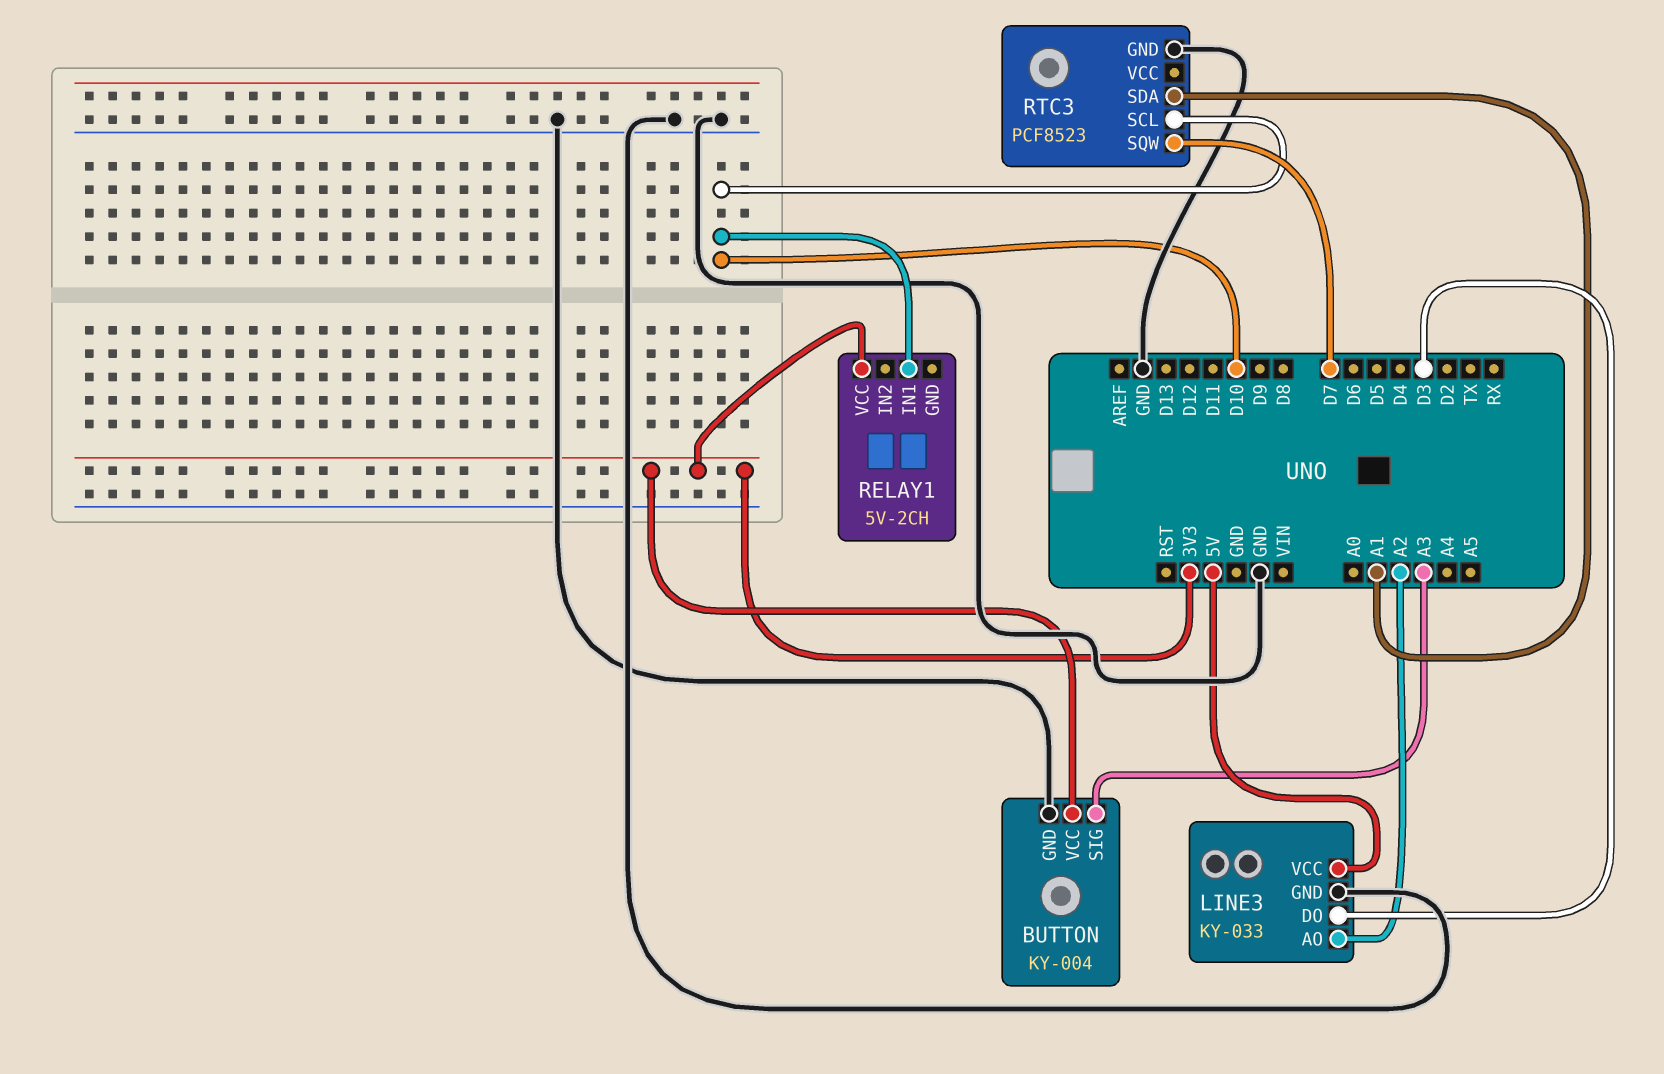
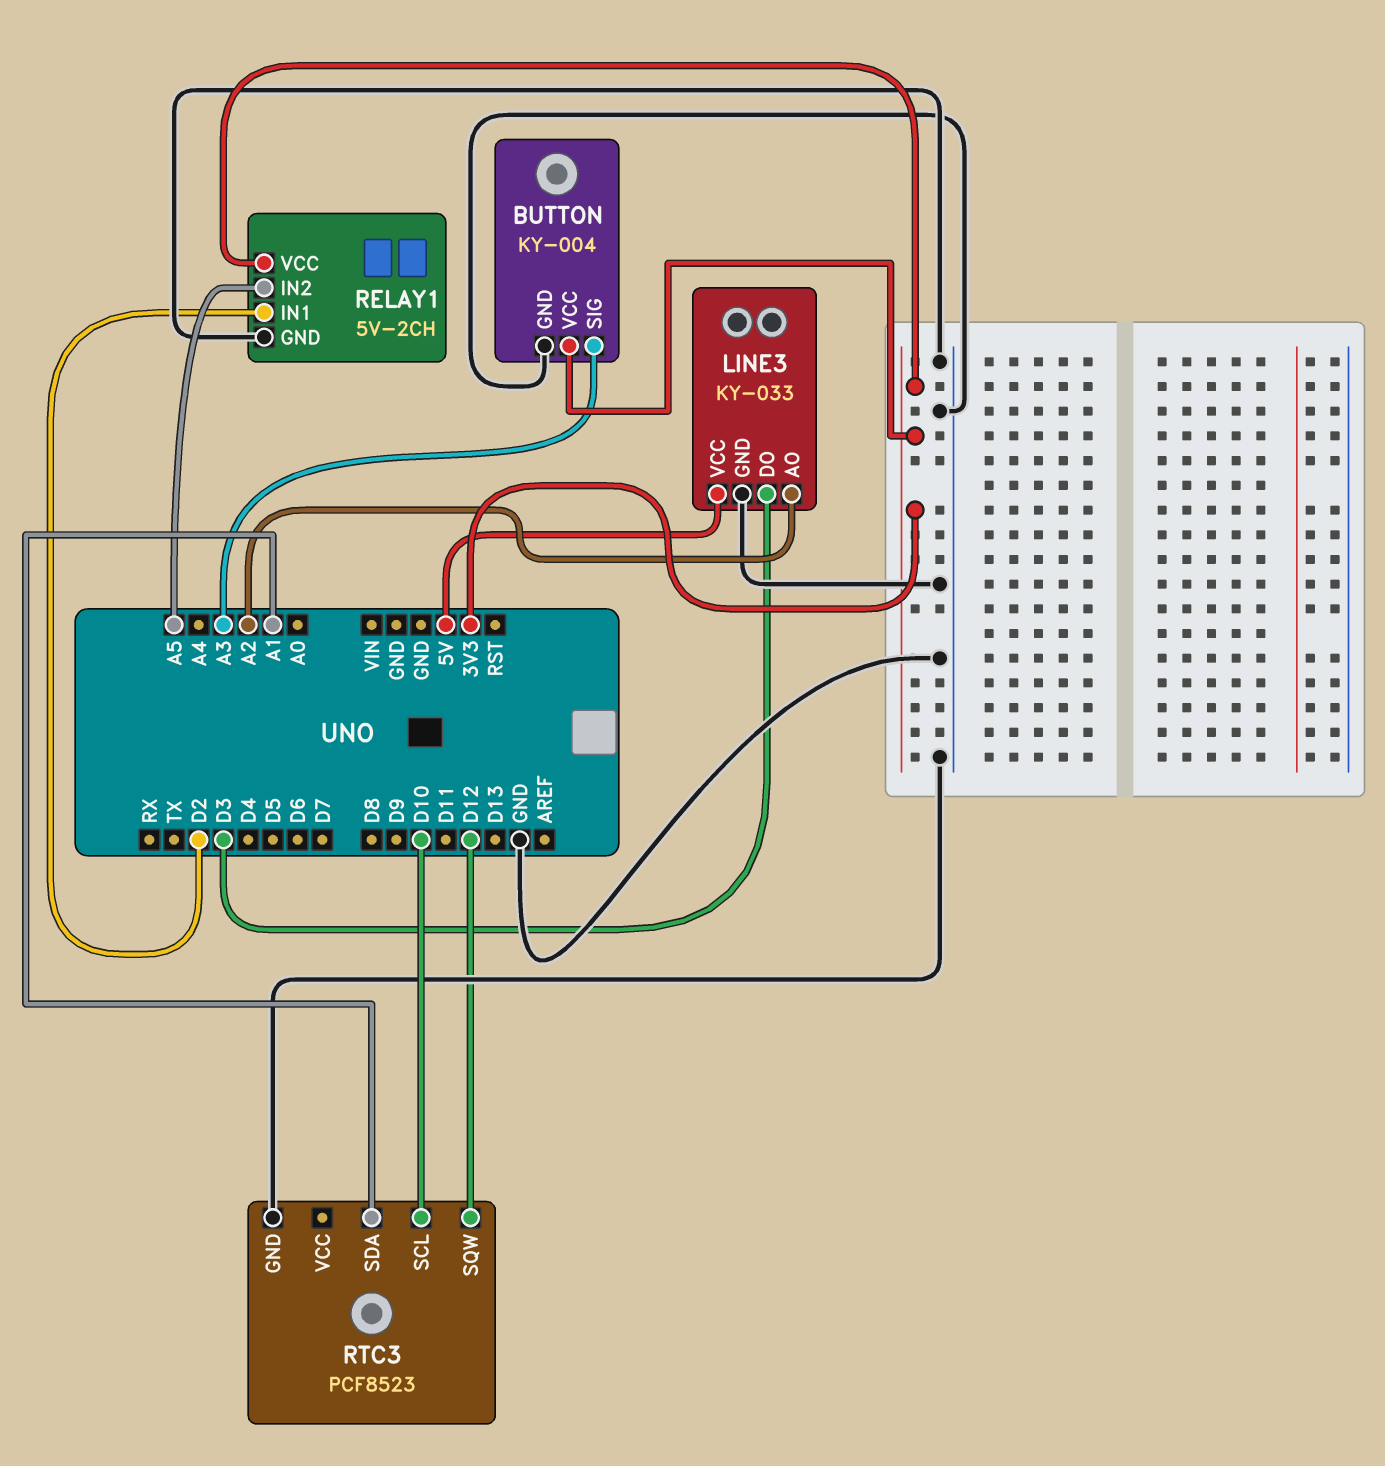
RELAY1 pin GND: none -> GND
RELAY1 pin IN1: D10 -> D2
RELAY1 pin IN2: none -> A5
RTC3 pin SQW: D7 -> D12

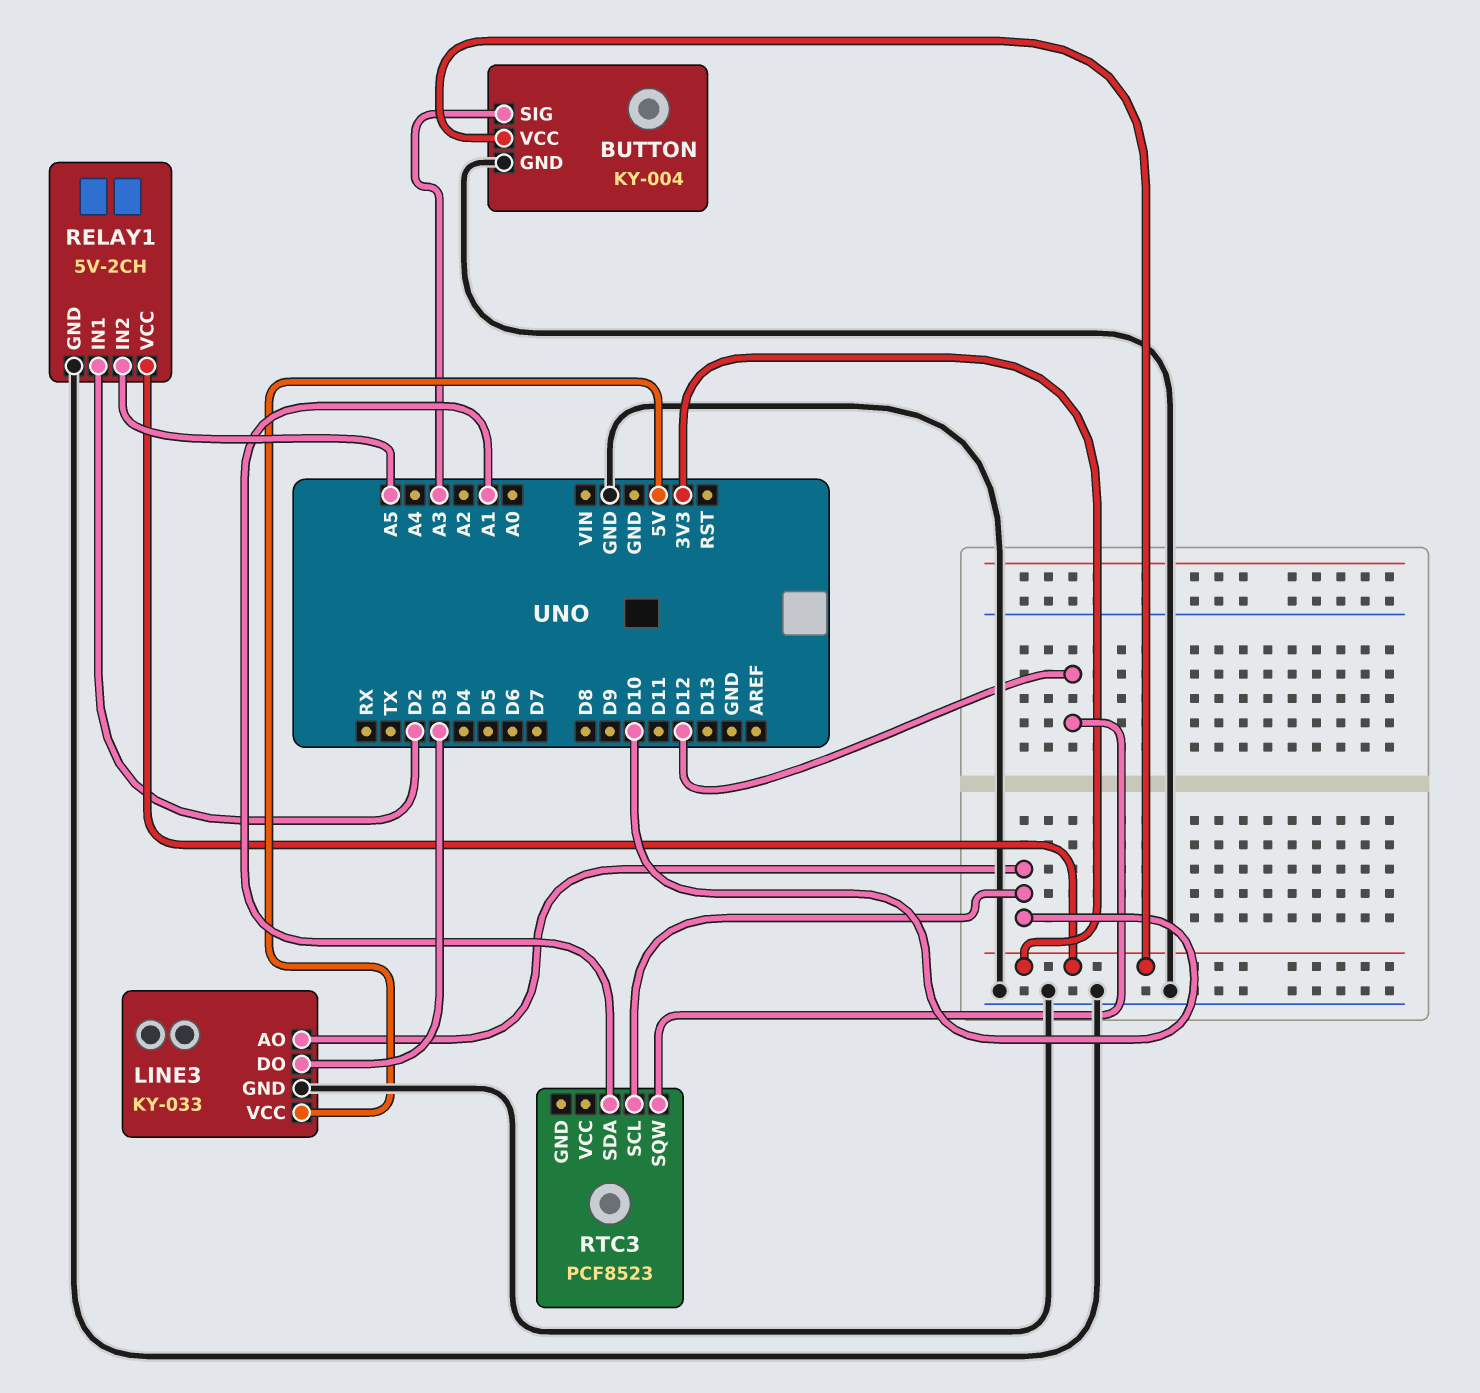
LINE3 pin AO: A2 -> D10
RTC3 pin GND: GND -> none

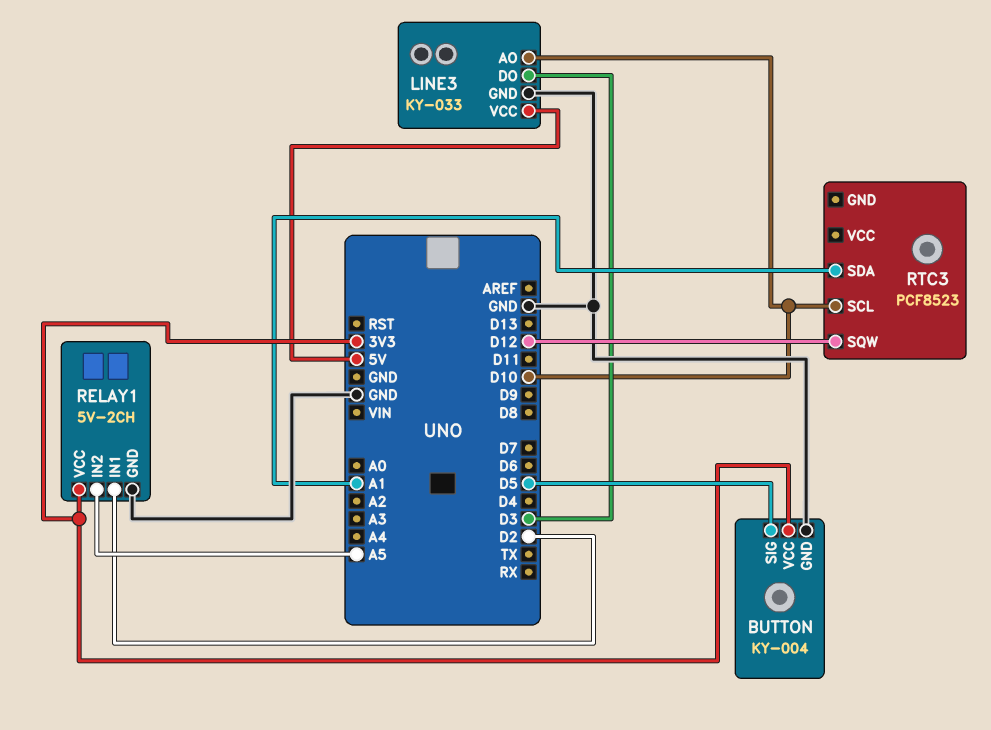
BUTTON pin SIG: A3 -> D5

